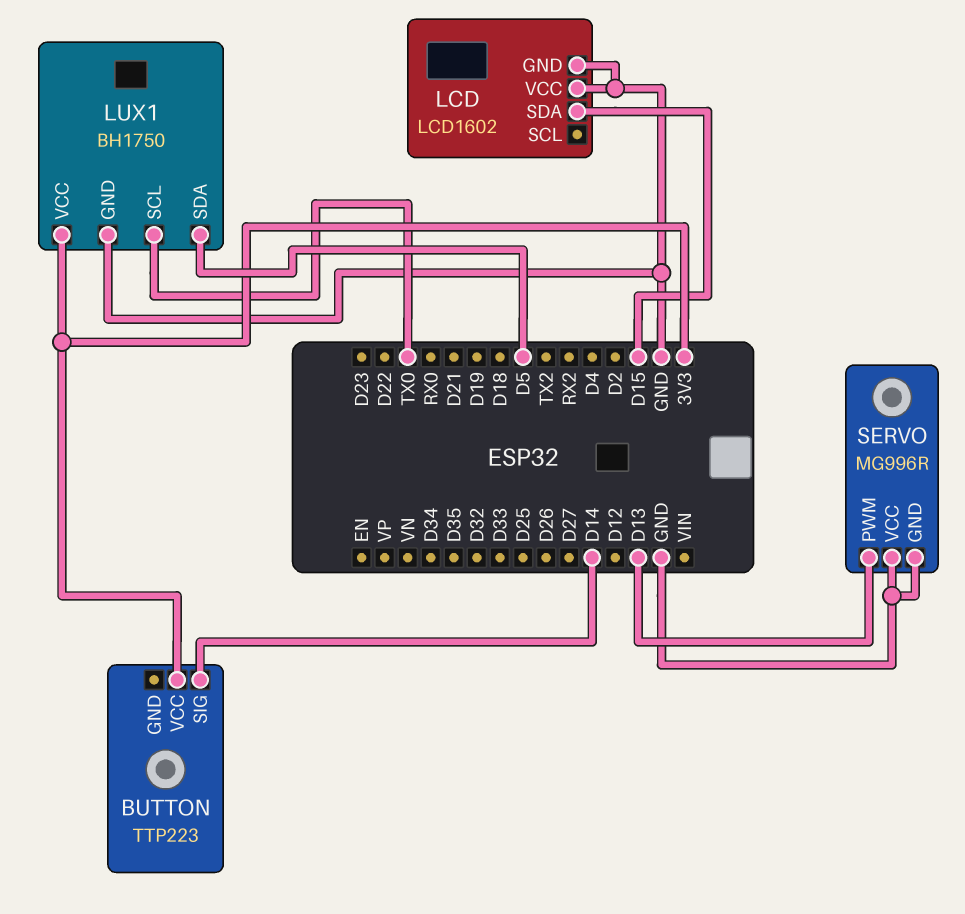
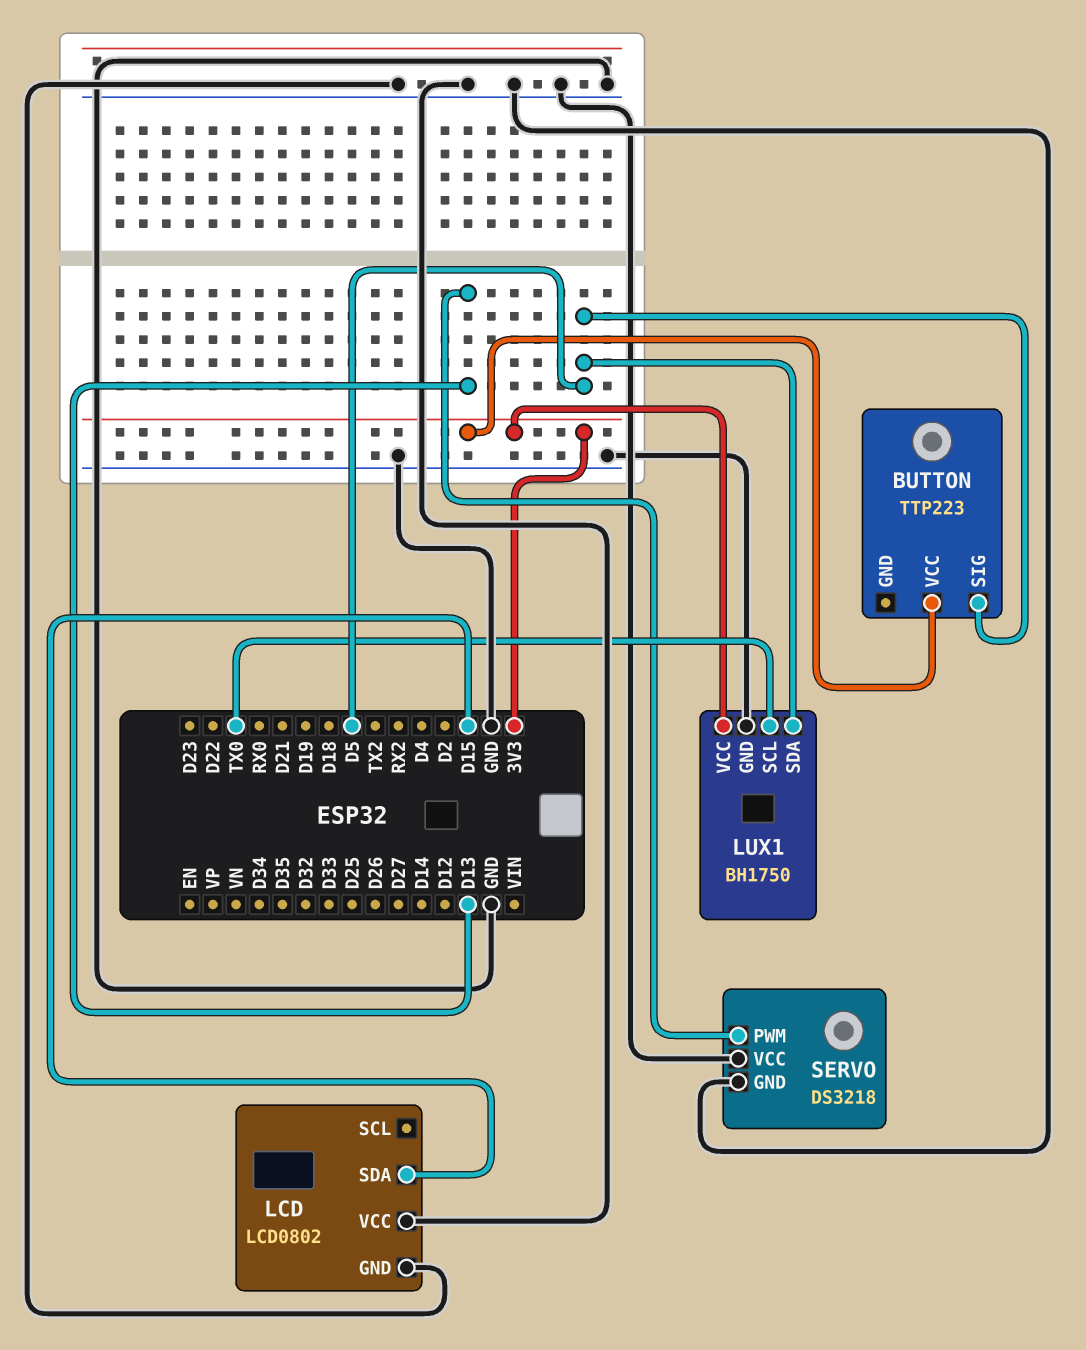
BUTTON pin SIG: D14 -> D5
LCD: LCD1602 -> LCD0802
SERVO: MG996R -> DS3218

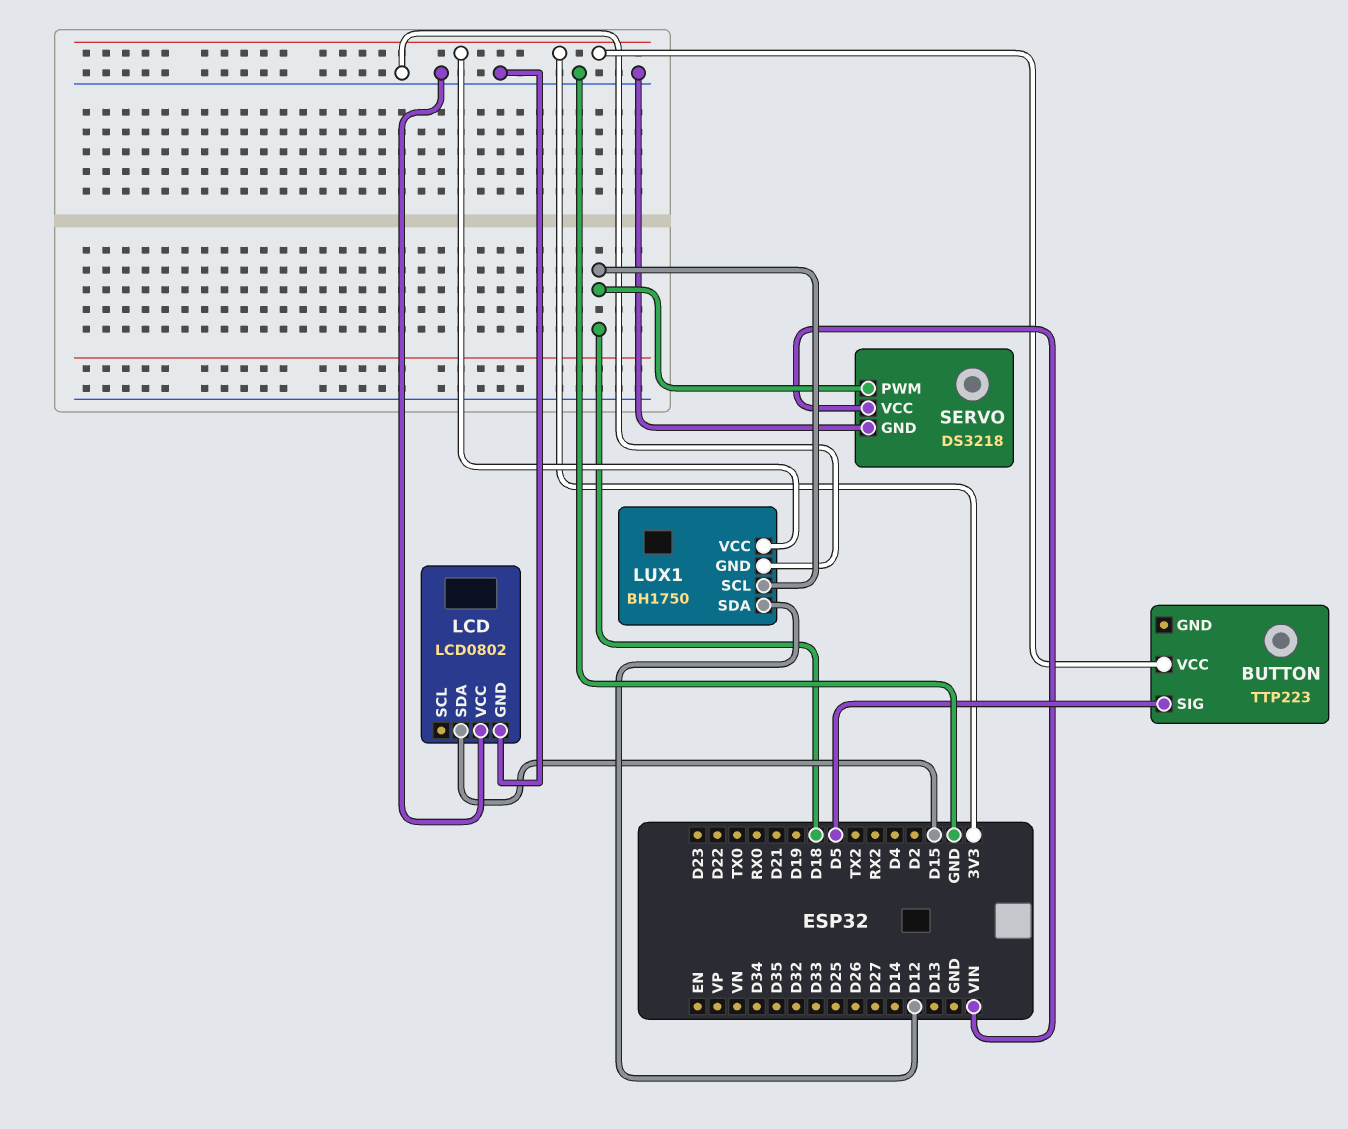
LUX1 pin SCL: TX0 -> D18
LUX1 pin SDA: D5 -> D12
SERVO pin PWM: D13 -> D18
SERVO pin VCC: GND -> VIN

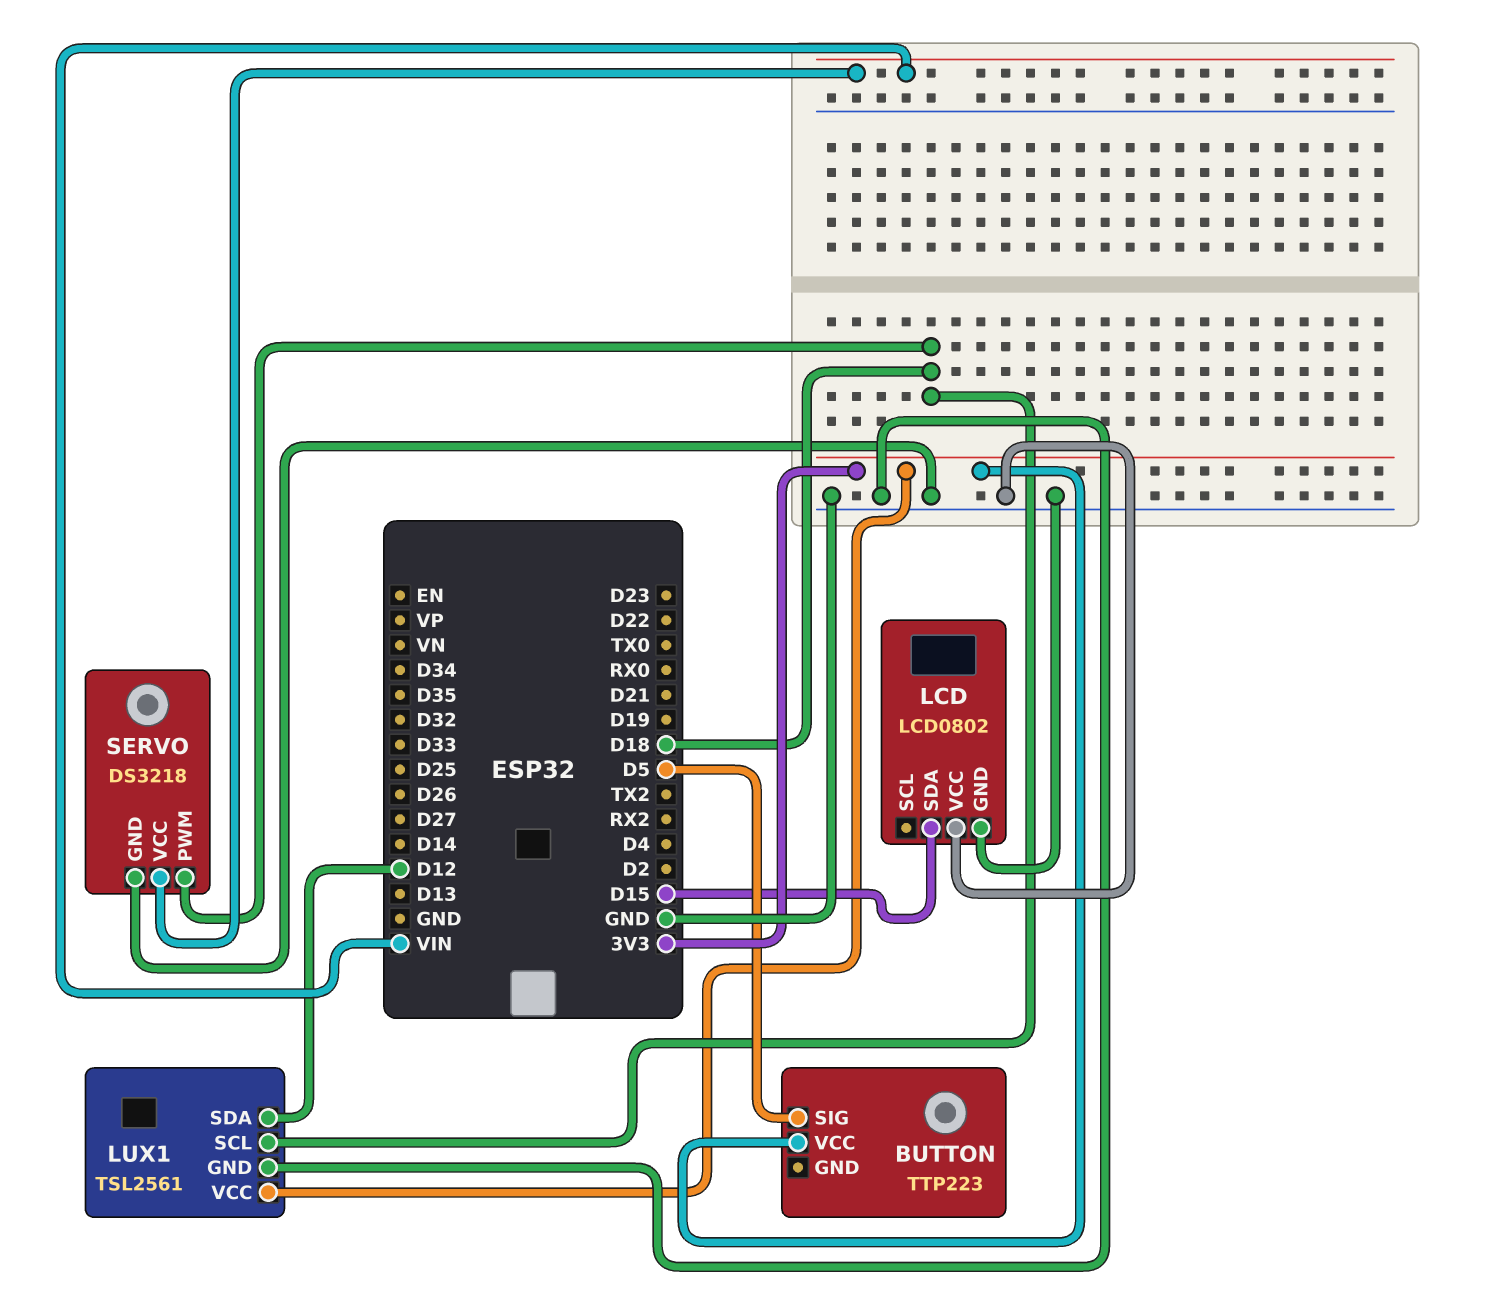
LUX1: BH1750 -> TSL2561

